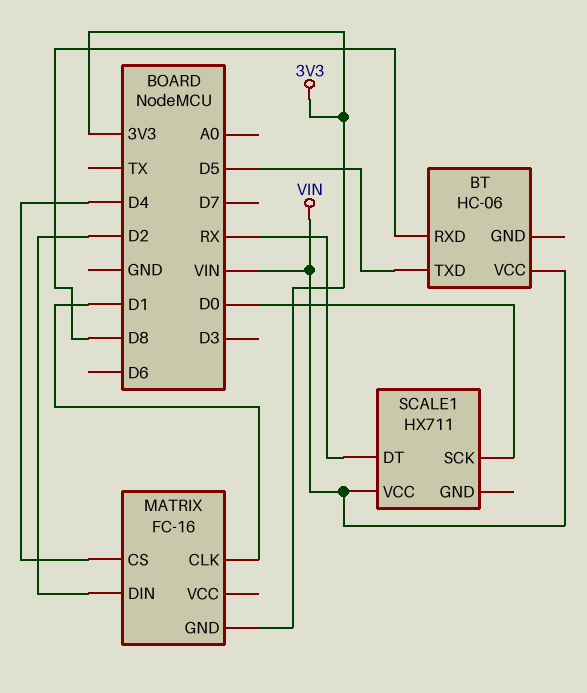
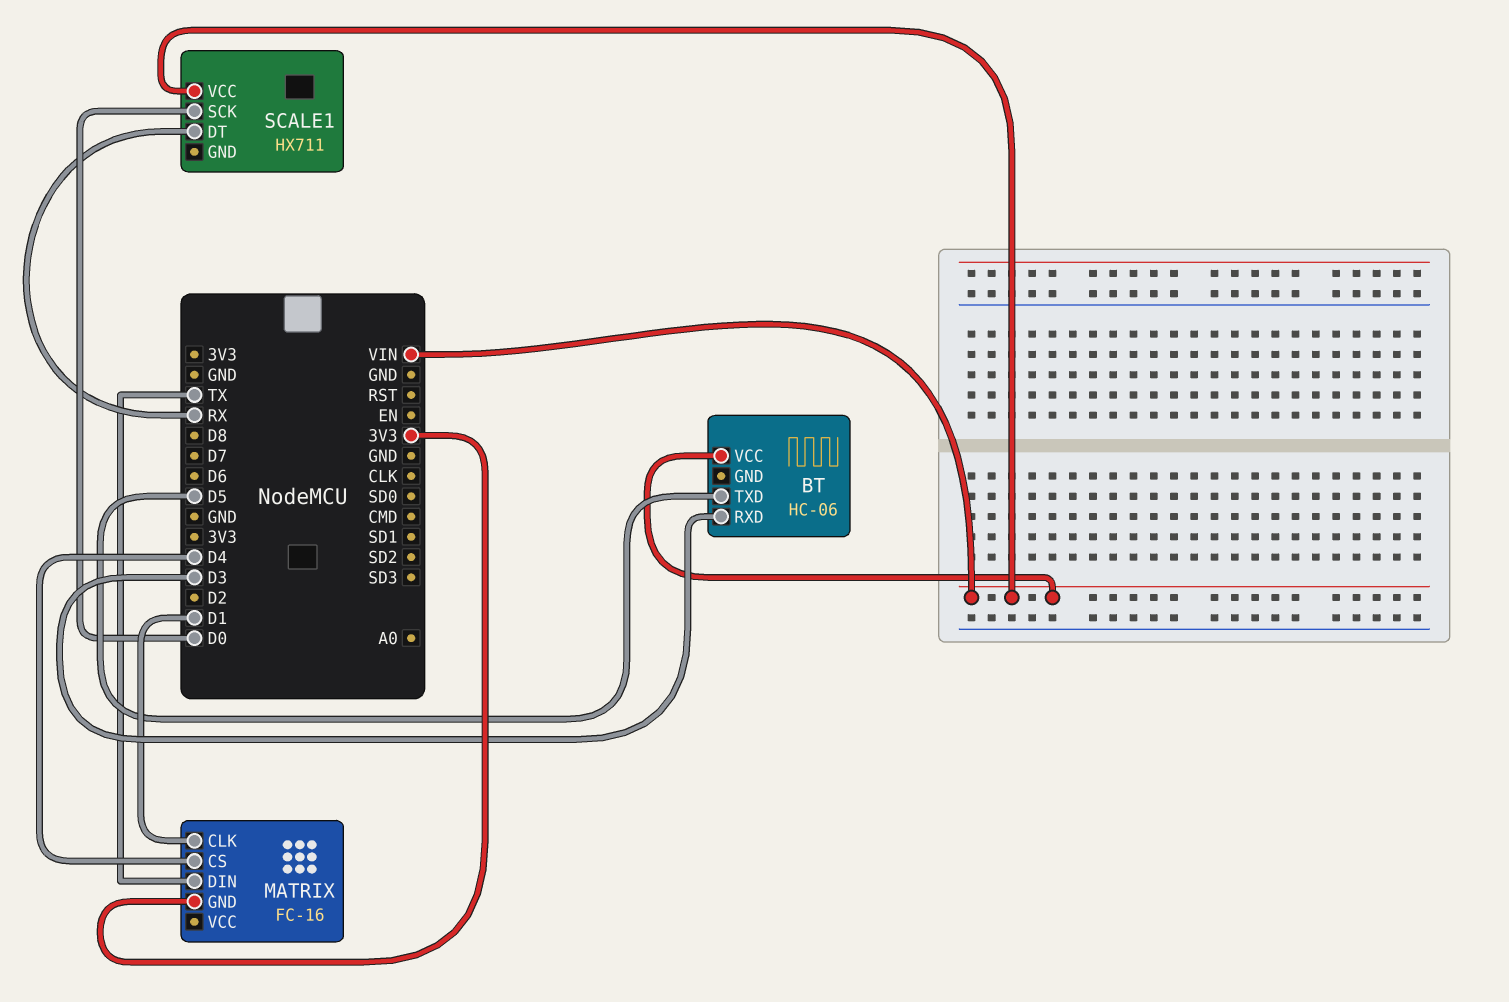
BT pin RXD: D8 -> D3
MATRIX pin DIN: D2 -> TX

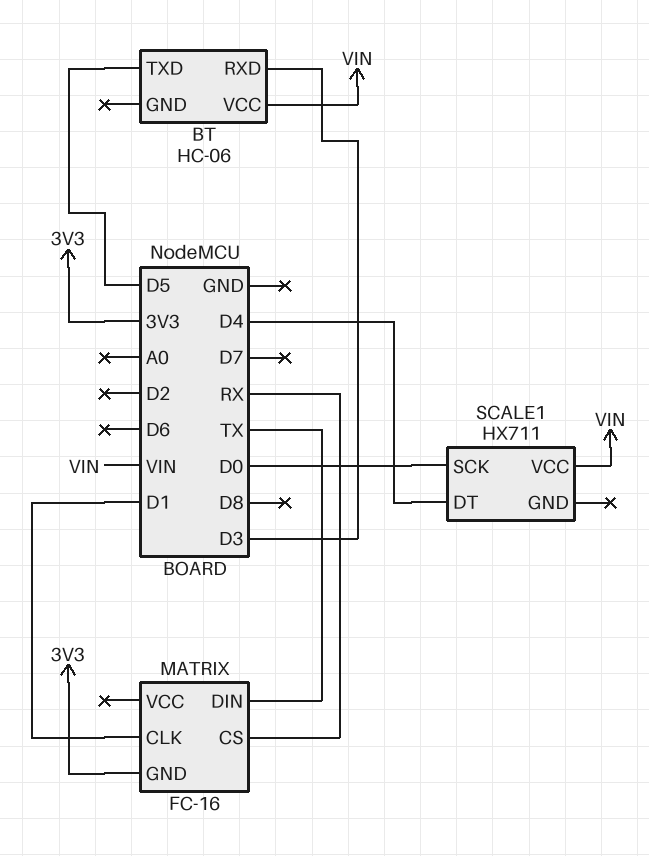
MATRIX pin CS: D4 -> RX
SCALE1 pin DT: RX -> D4

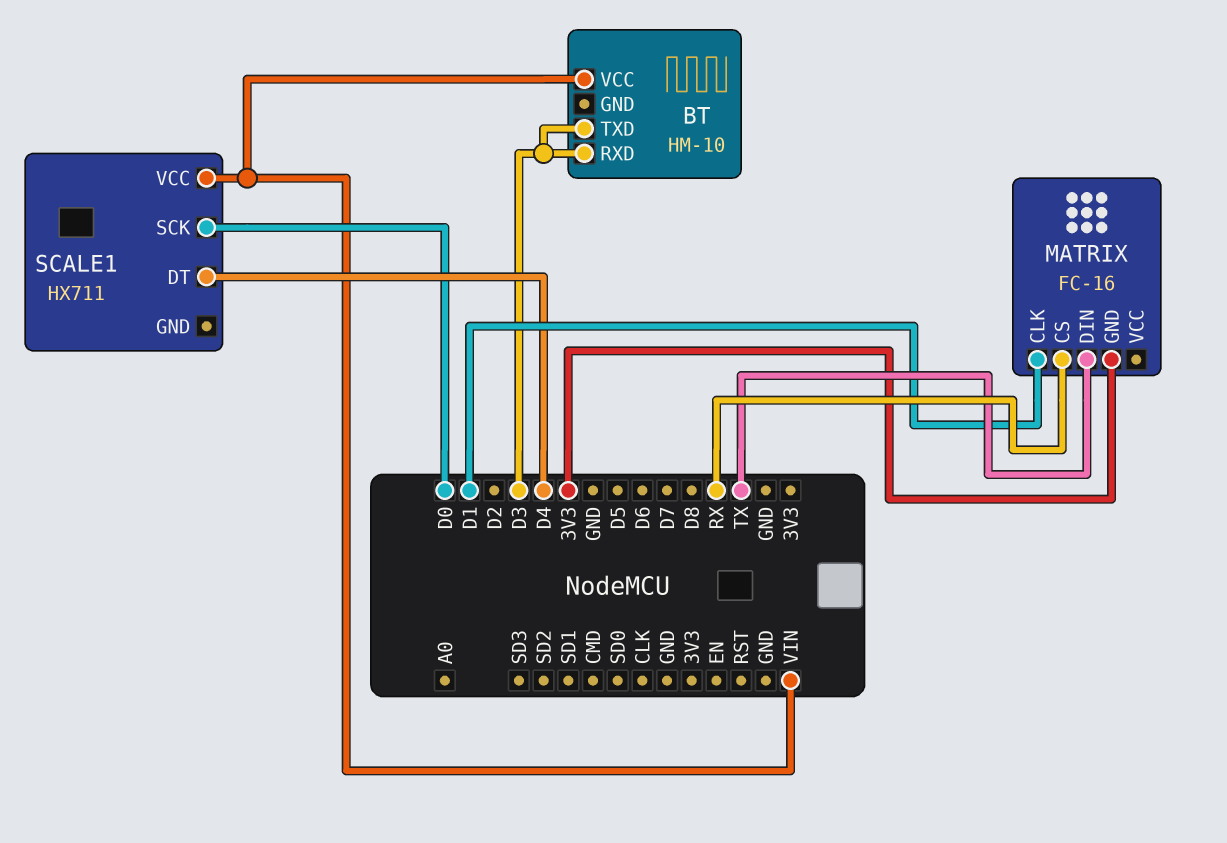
BT: HC-06 -> HM-10
BT pin TXD: D5 -> D3

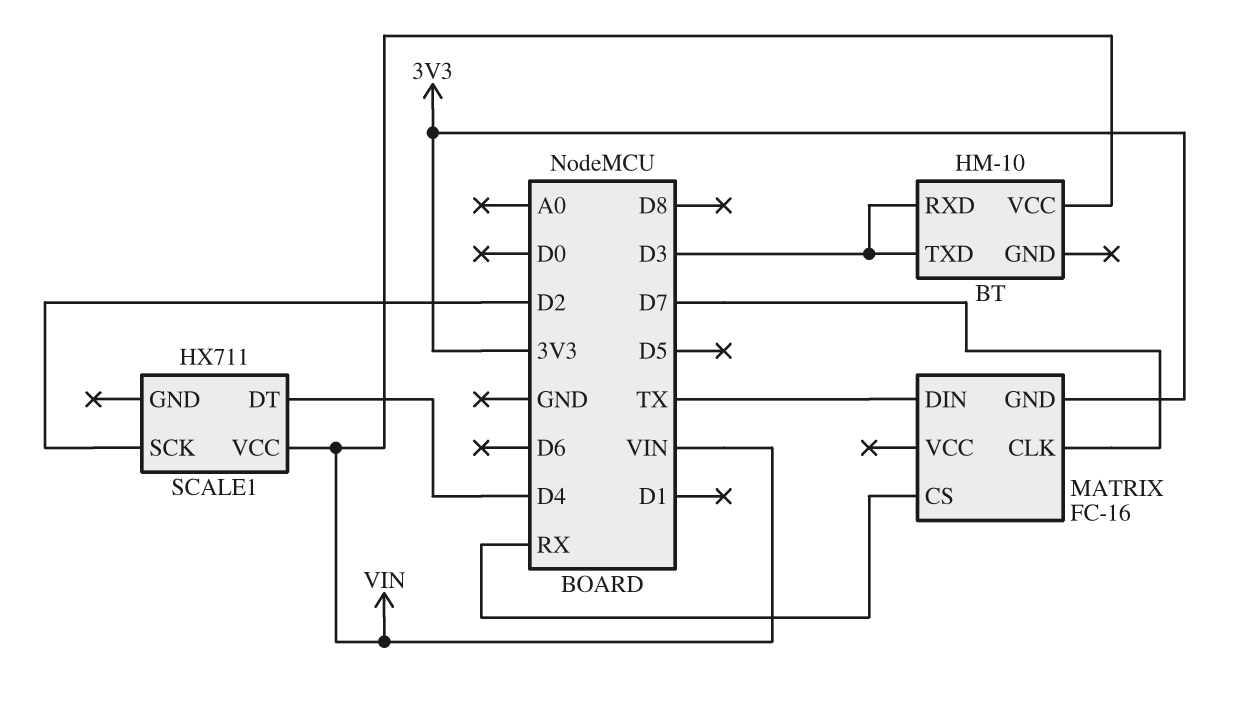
MATRIX pin CLK: D1 -> D7
SCALE1 pin SCK: D0 -> D2

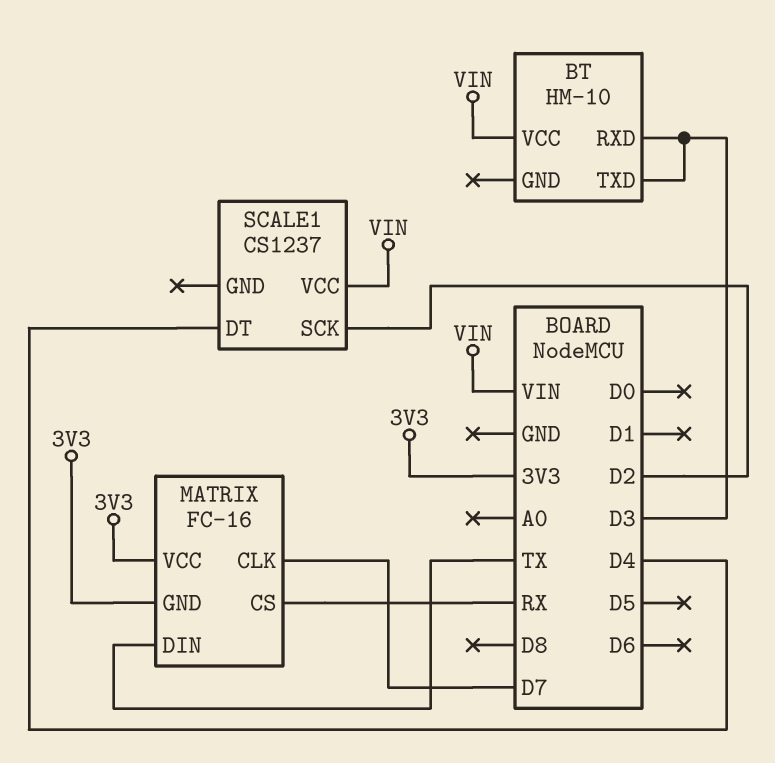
MATRIX pin VCC: none -> 3V3
SCALE1: HX711 -> CS1237

